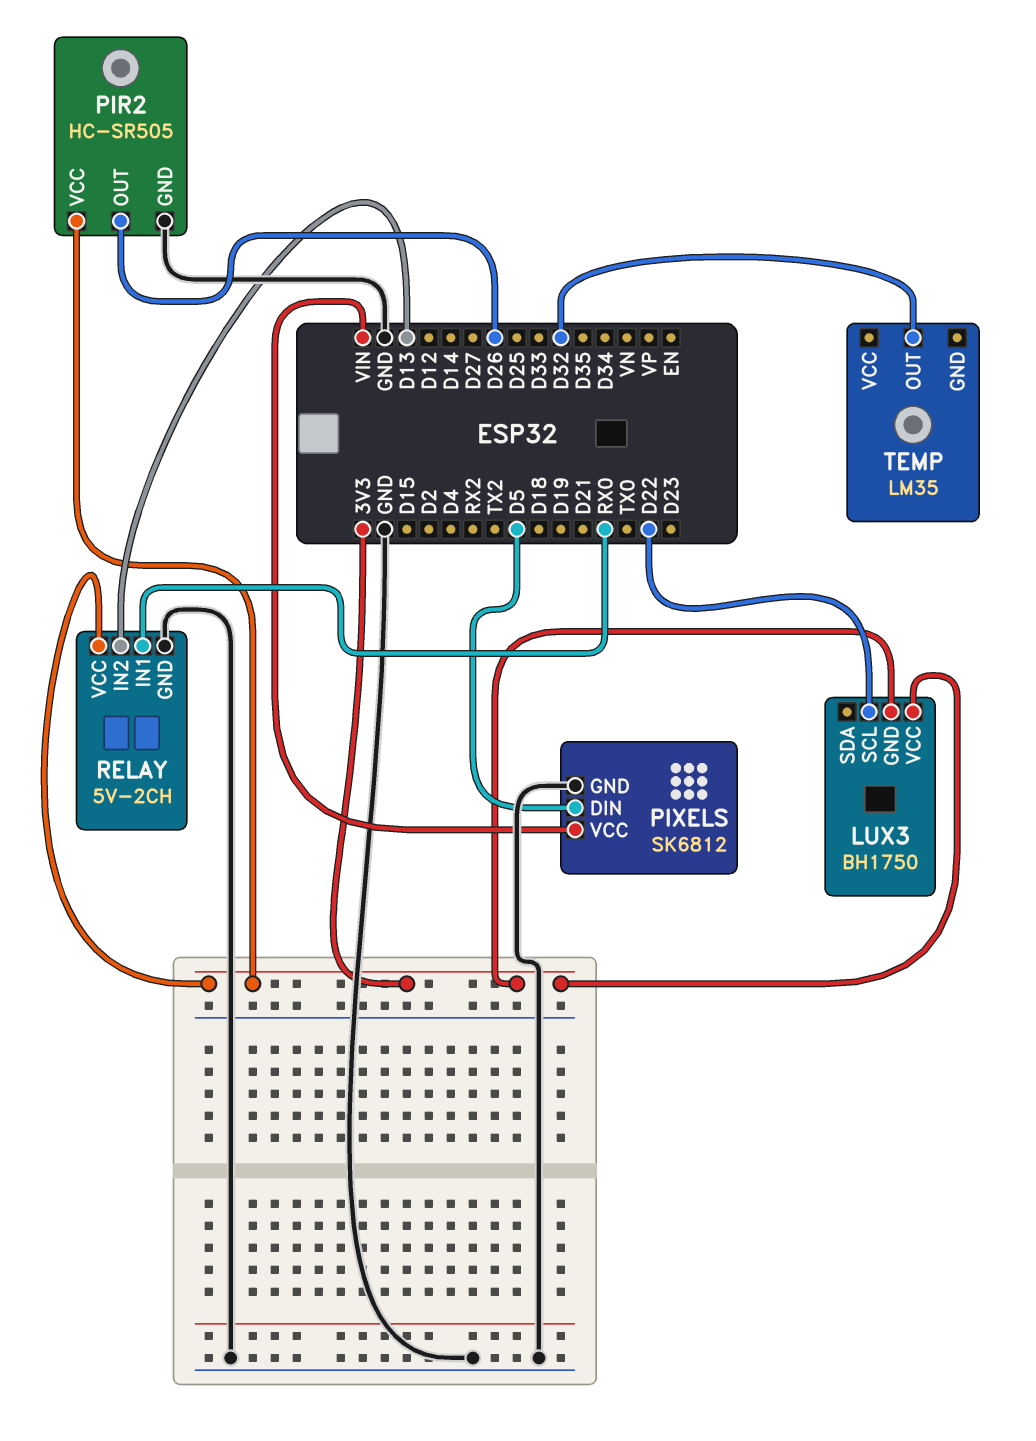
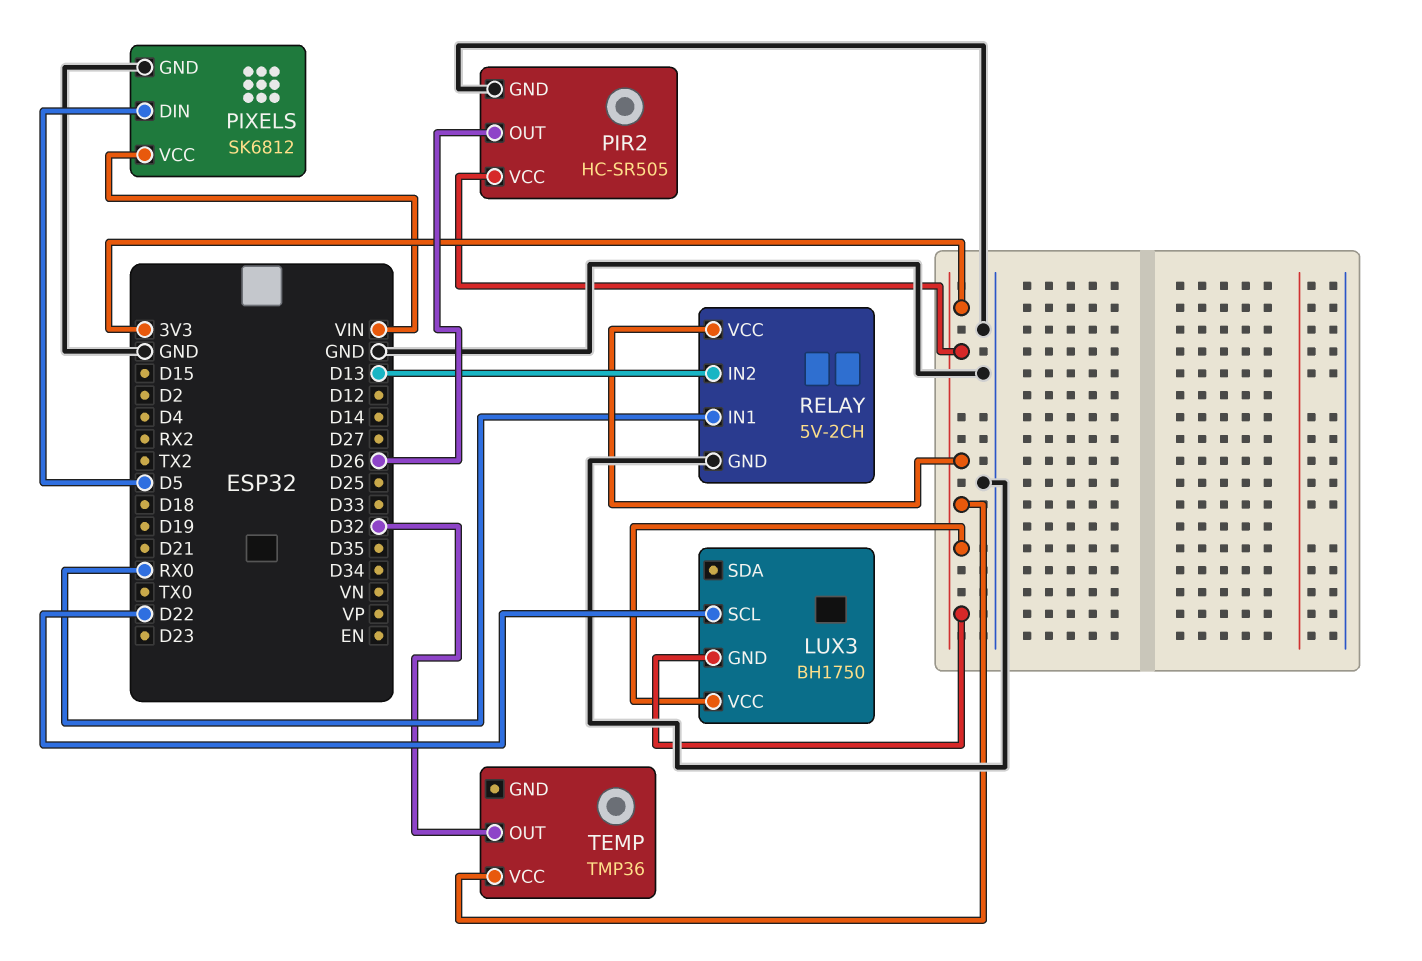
TEMP: LM35 -> TMP36
TEMP pin VCC: none -> 3V3

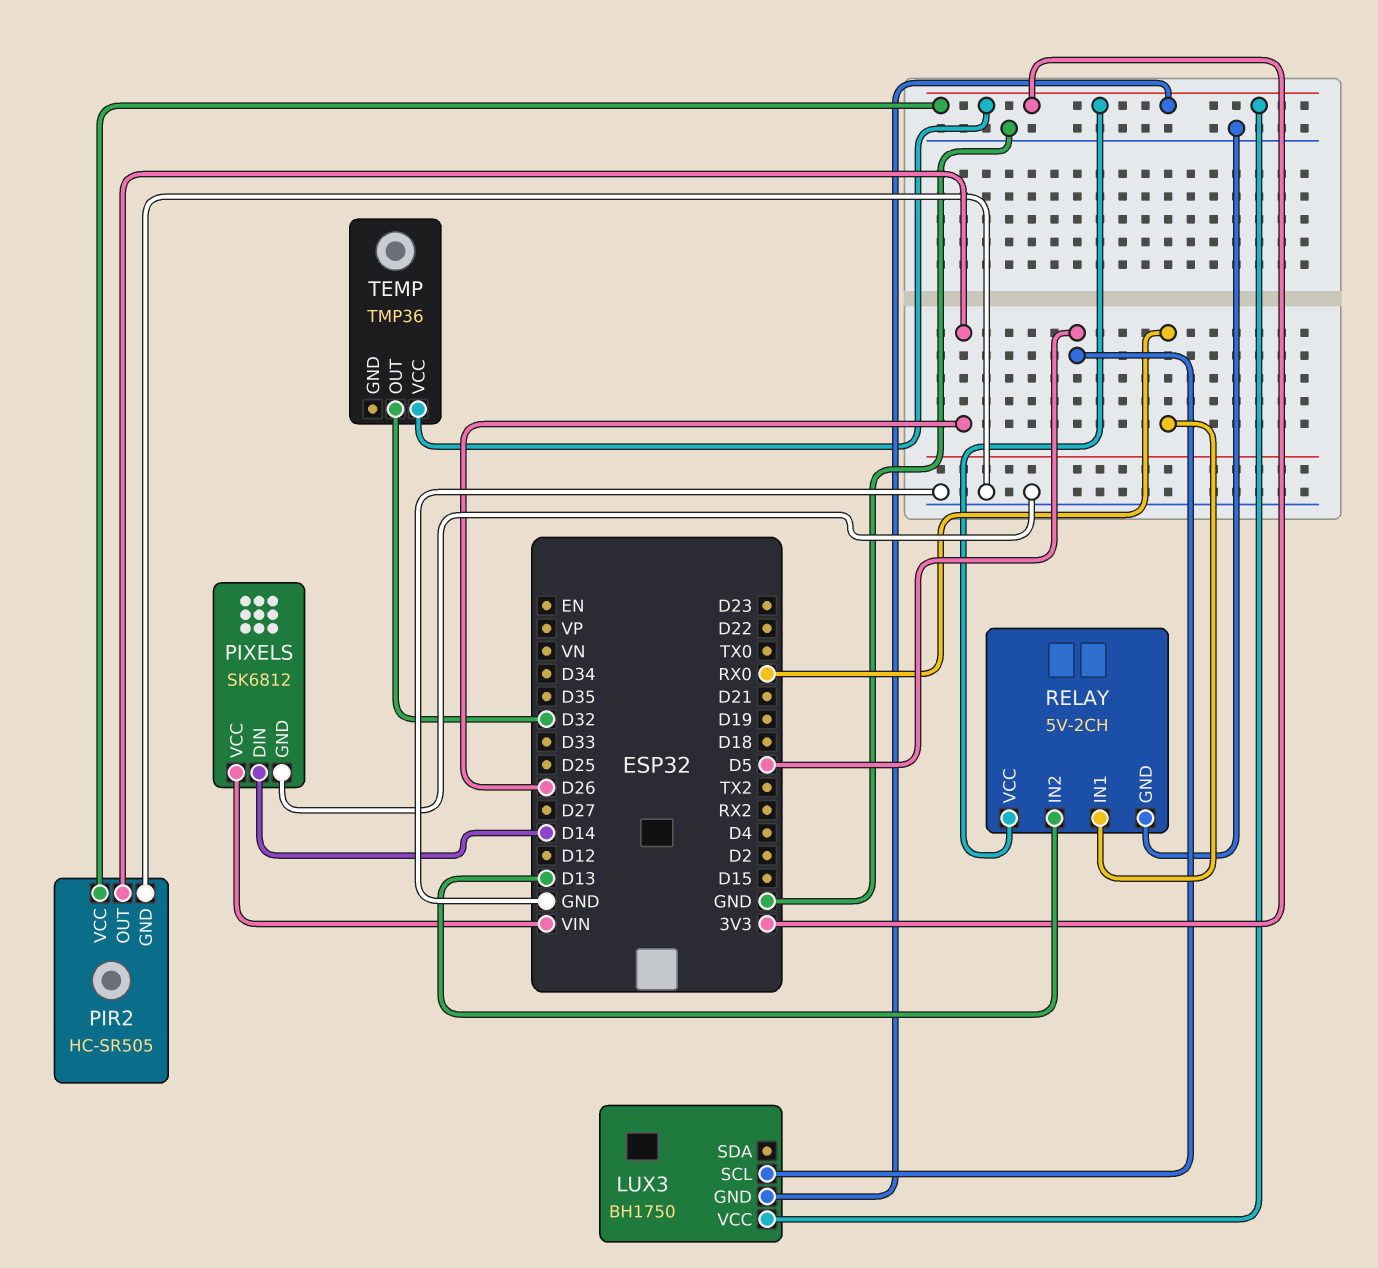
LUX3 pin SCL: D22 -> D5
PIXELS pin DIN: D5 -> D14

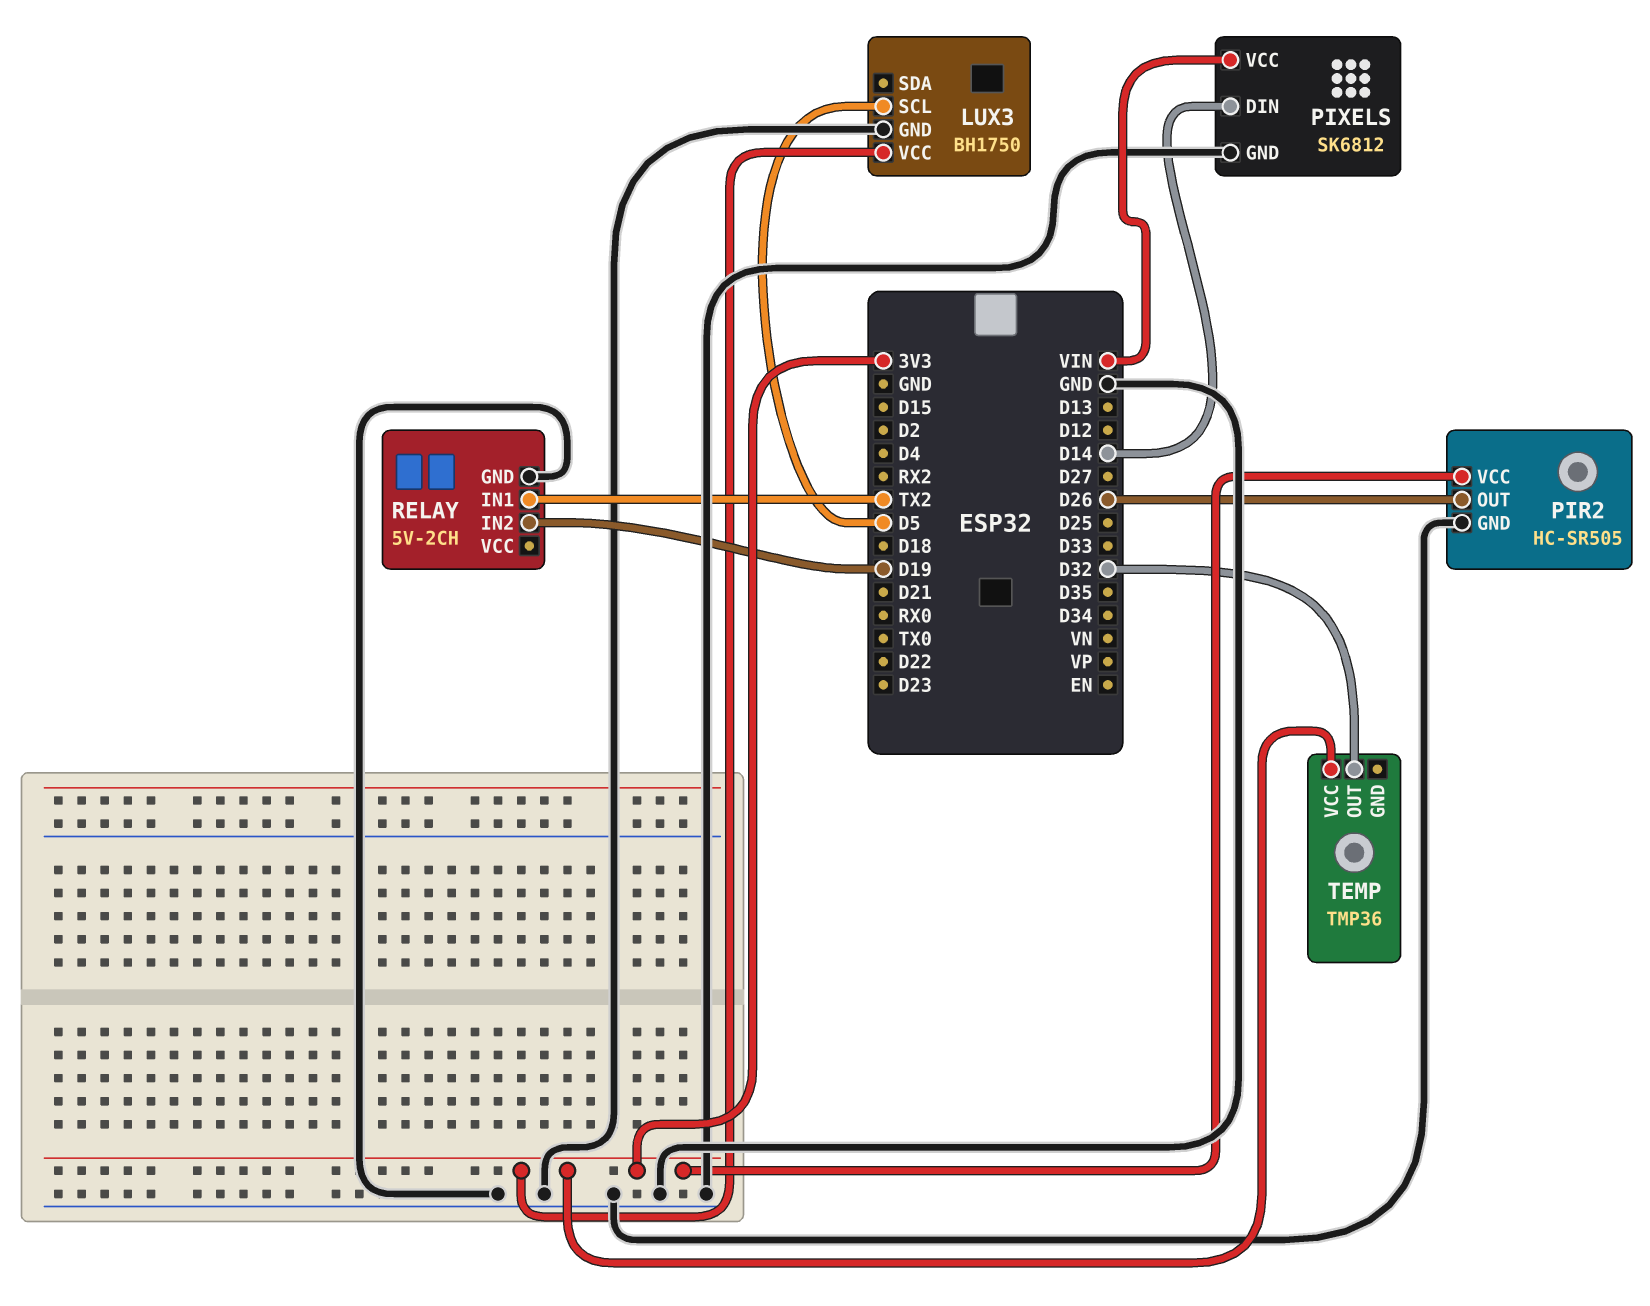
LUX3 pin GND: 3V3 -> GND
RELAY pin IN1: RX0 -> TX2
RELAY pin IN2: D13 -> D19
RELAY pin VCC: 3V3 -> none

